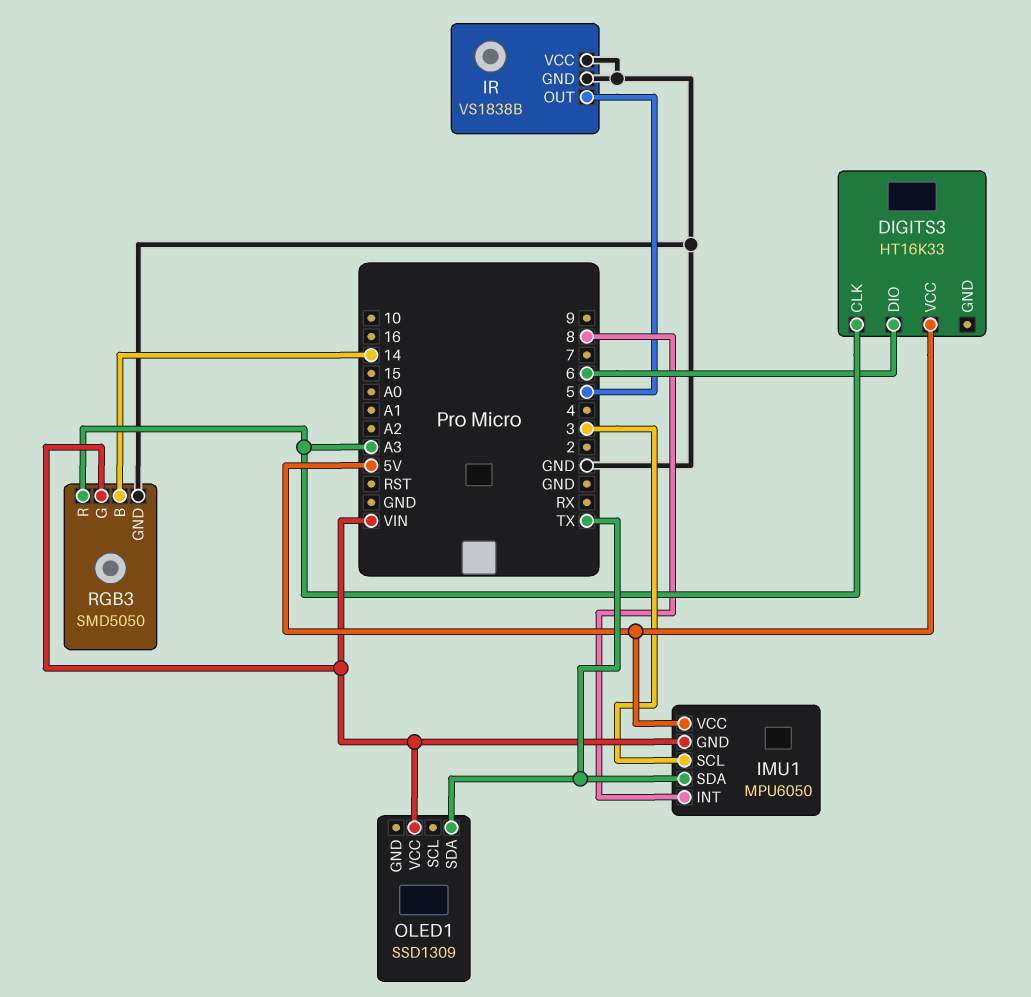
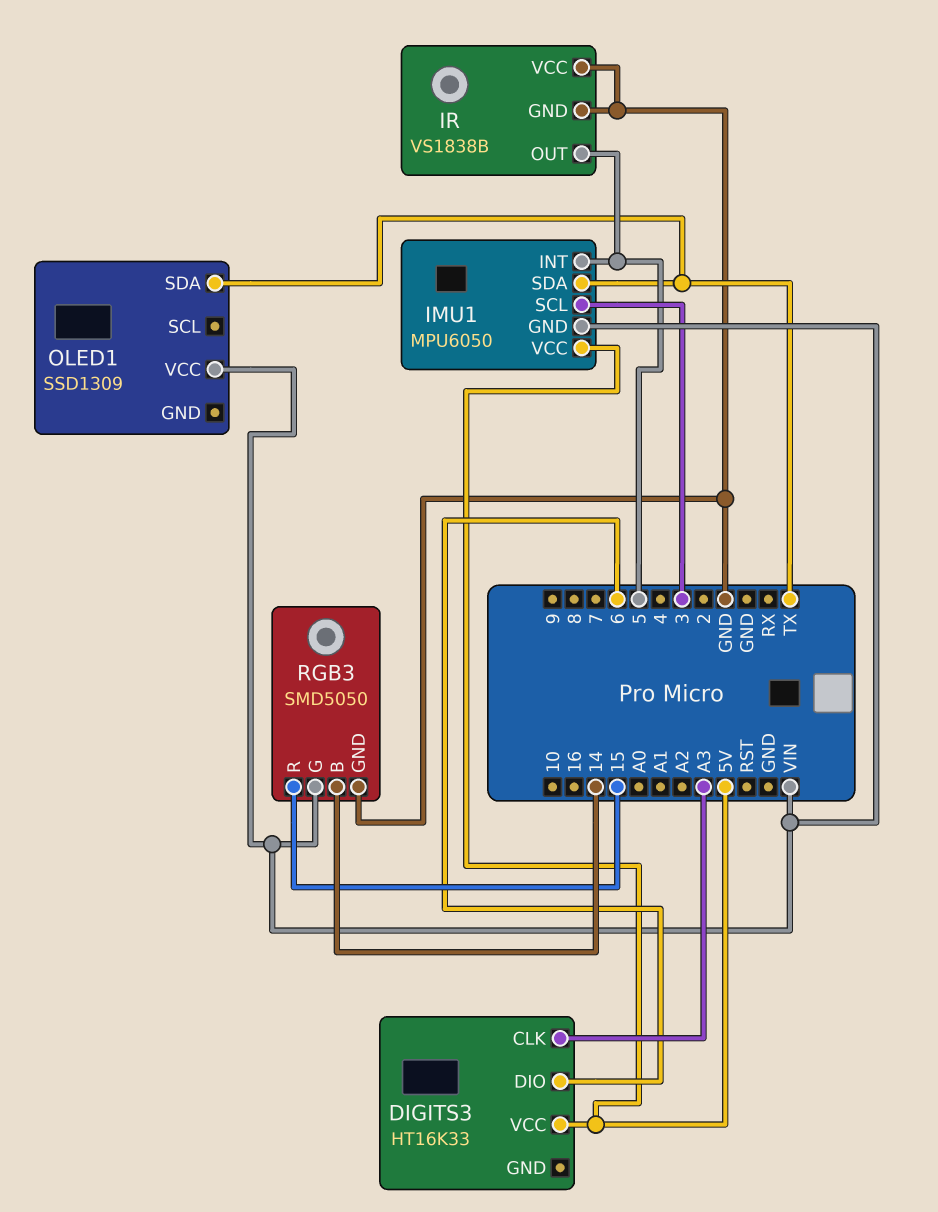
IMU1 pin INT: 8 -> 5
RGB3 pin R: A3 -> 15

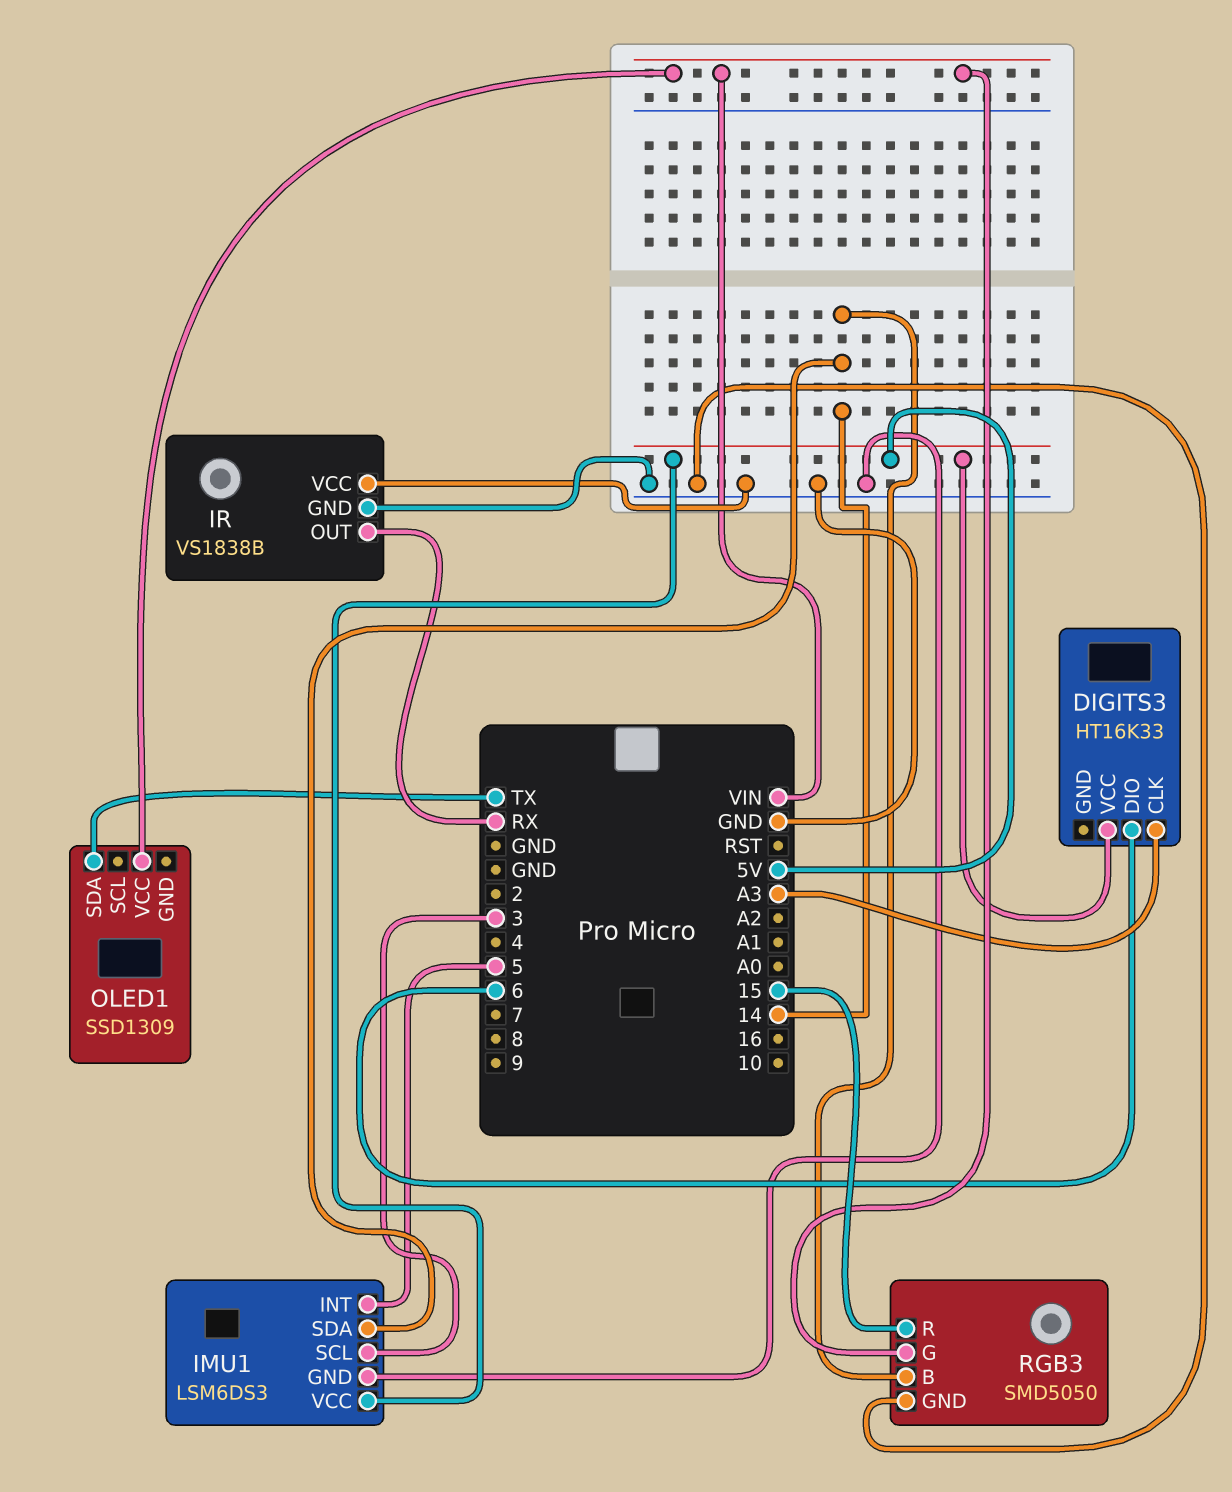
IMU1: MPU6050 -> LSM6DS3
IMU1 pin GND: VIN -> GND
IMU1 pin SDA: TX -> 14
IR pin OUT: 5 -> RX

